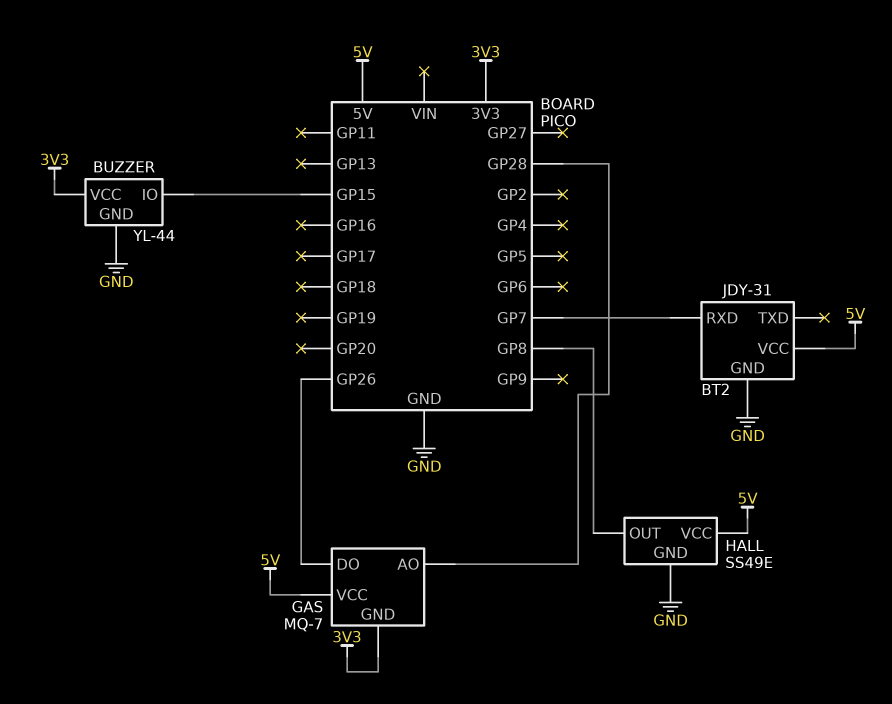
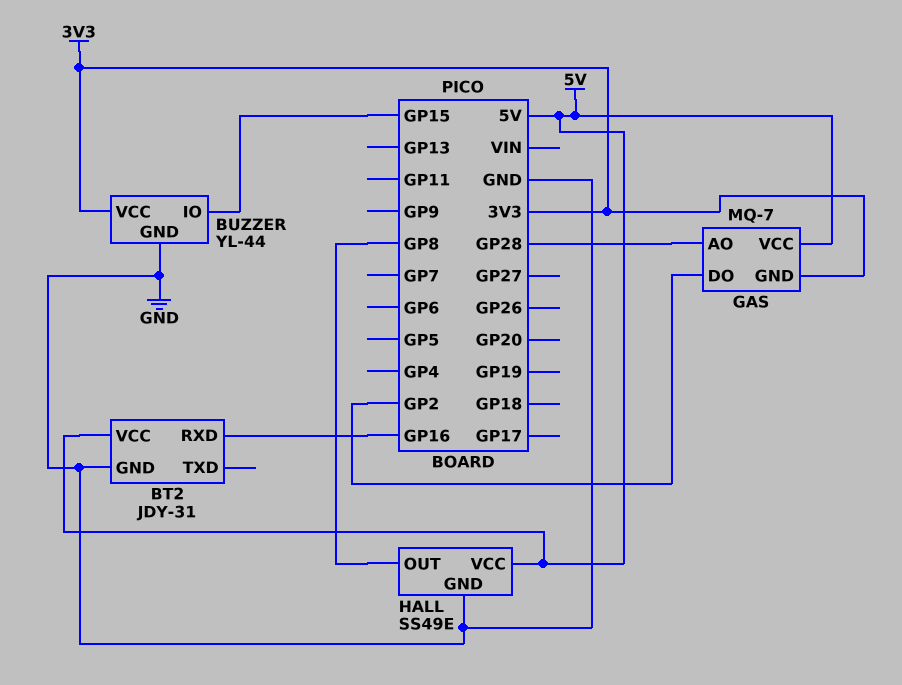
BT2 pin RXD: GP7 -> GP16
GAS pin DO: GP26 -> GP2

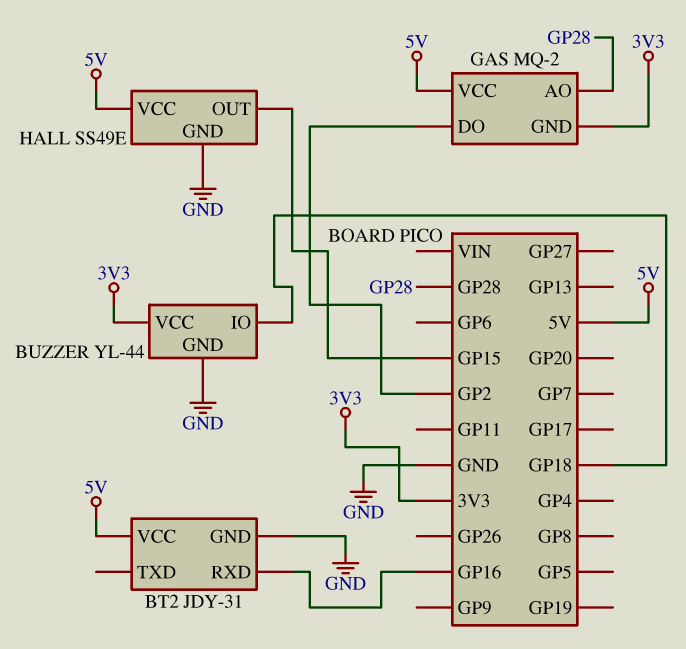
BUZZER pin IO: GP15 -> GP18
GAS: MQ-7 -> MQ-2
HALL pin OUT: GP8 -> GP15

